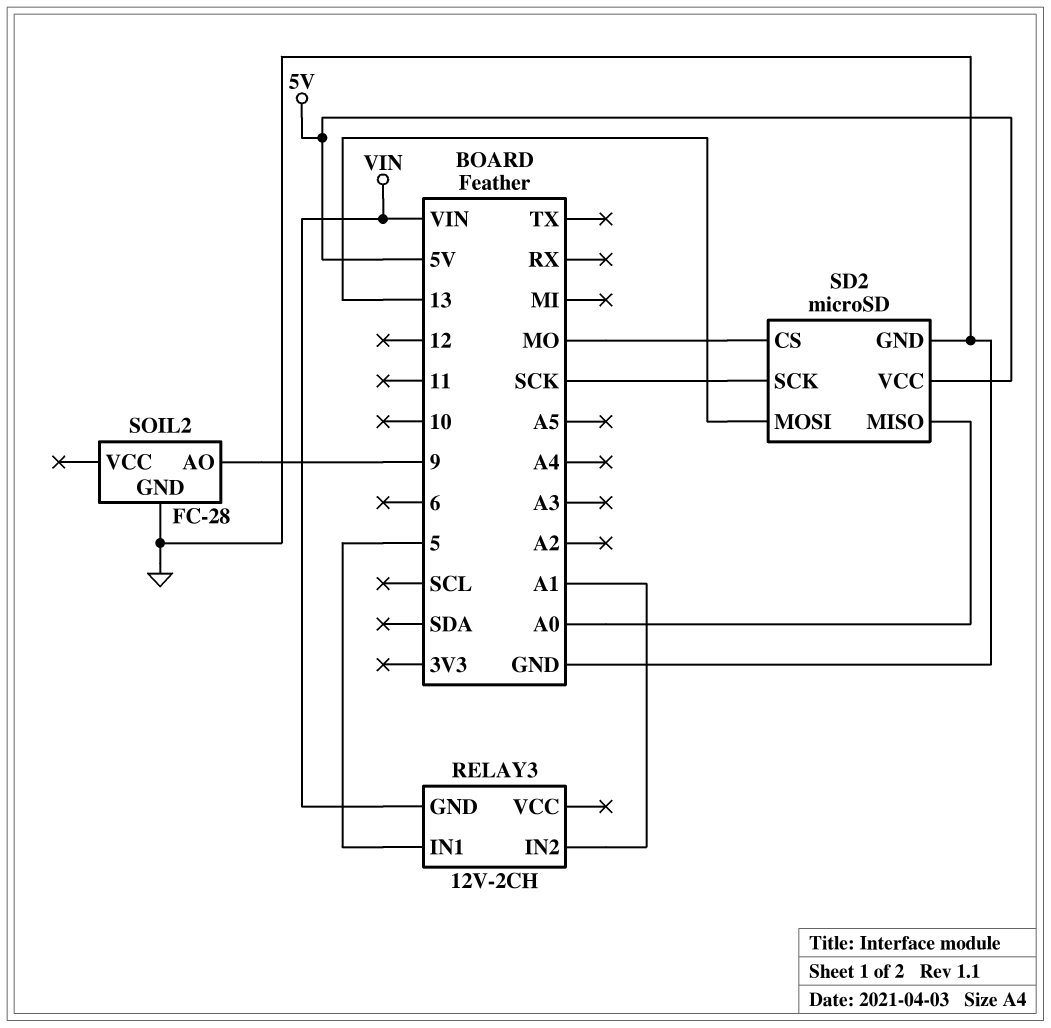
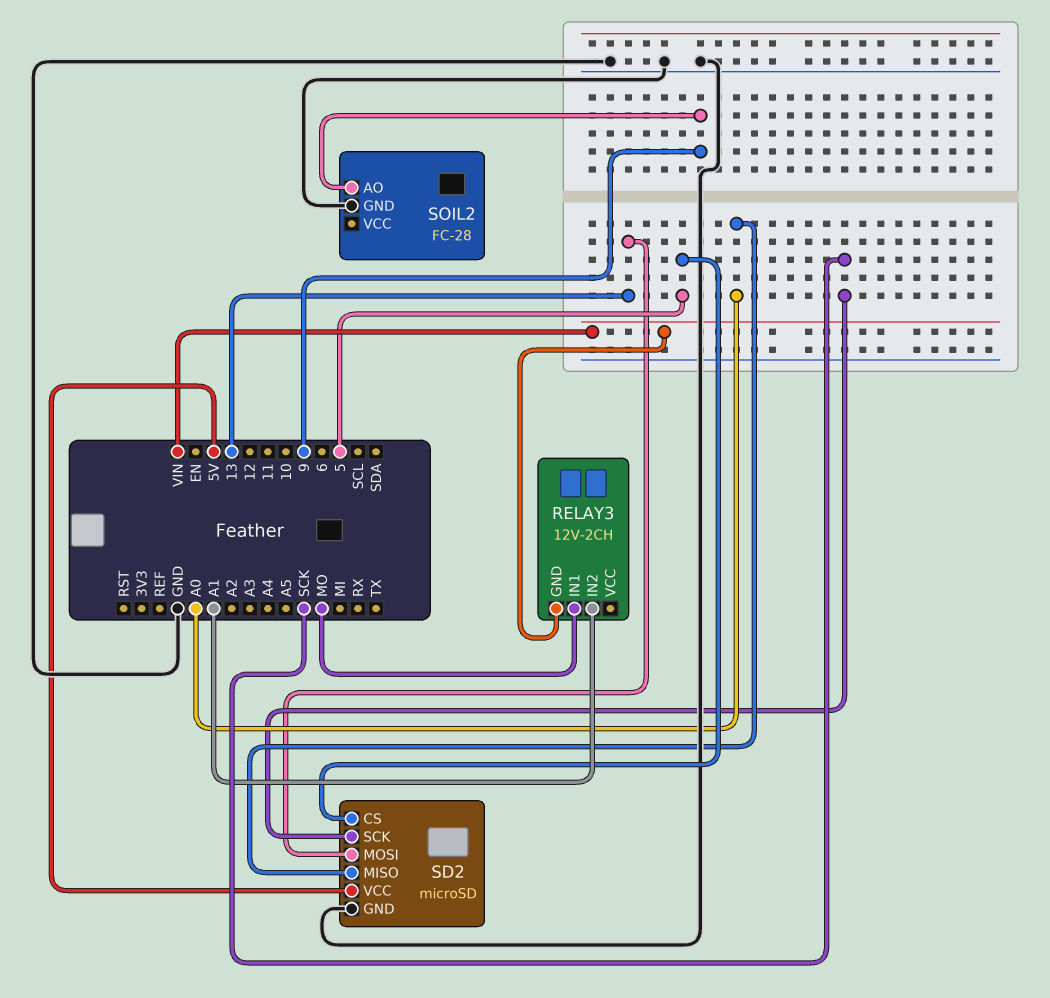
RELAY3 pin IN1: 5 -> MO
SD2 pin CS: MO -> 5

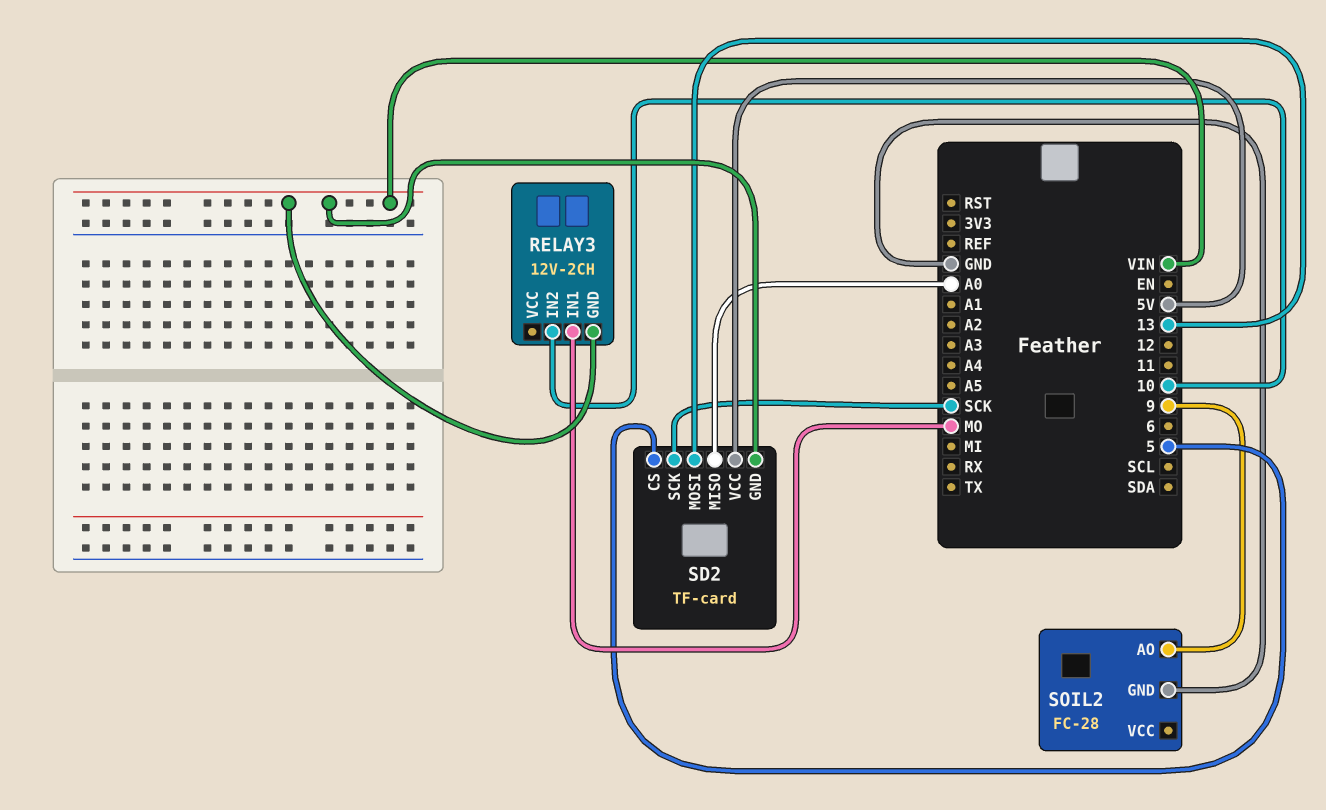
RELAY3 pin IN2: A1 -> 10
SD2: microSD -> TF-card
SD2 pin GND: GND -> VIN

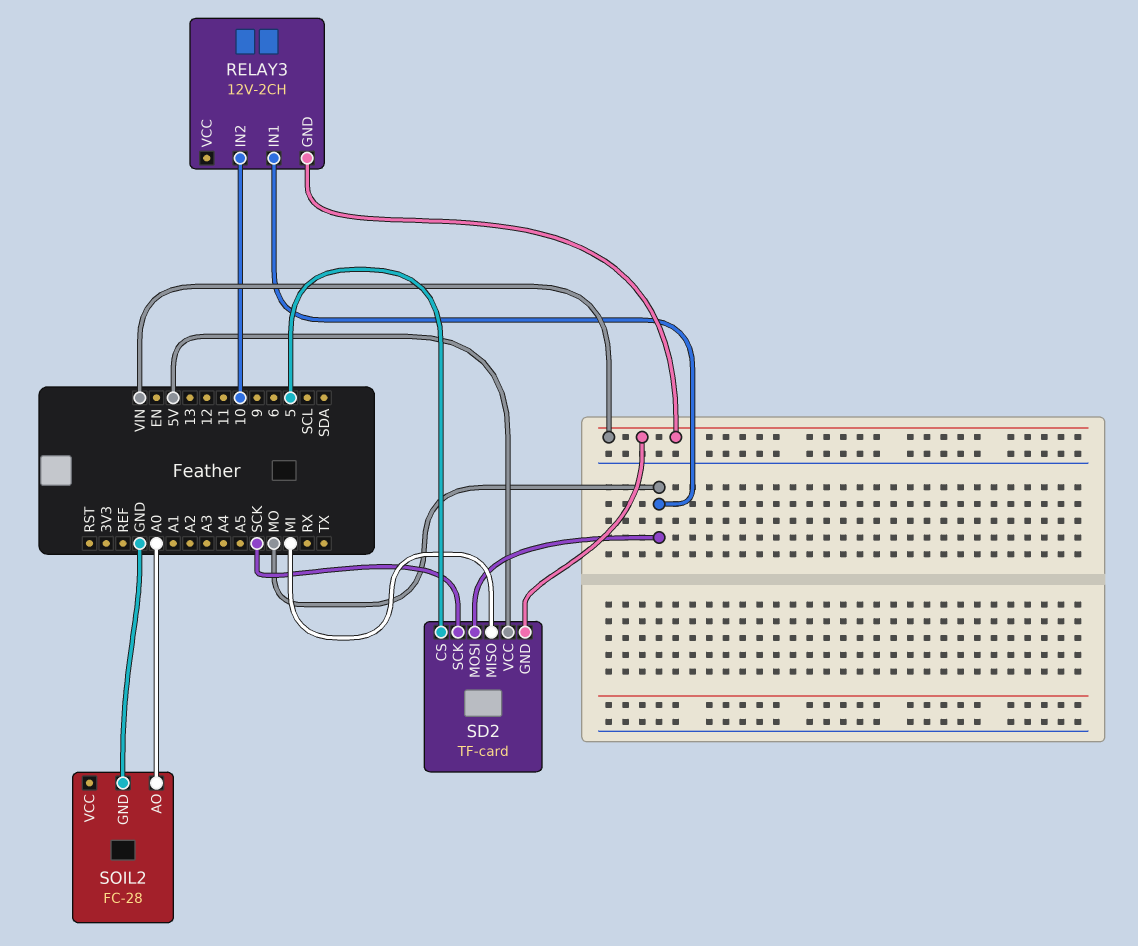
SD2 pin MISO: A0 -> MI
SD2 pin MOSI: 13 -> MO
SOIL2 pin AO: 9 -> A0

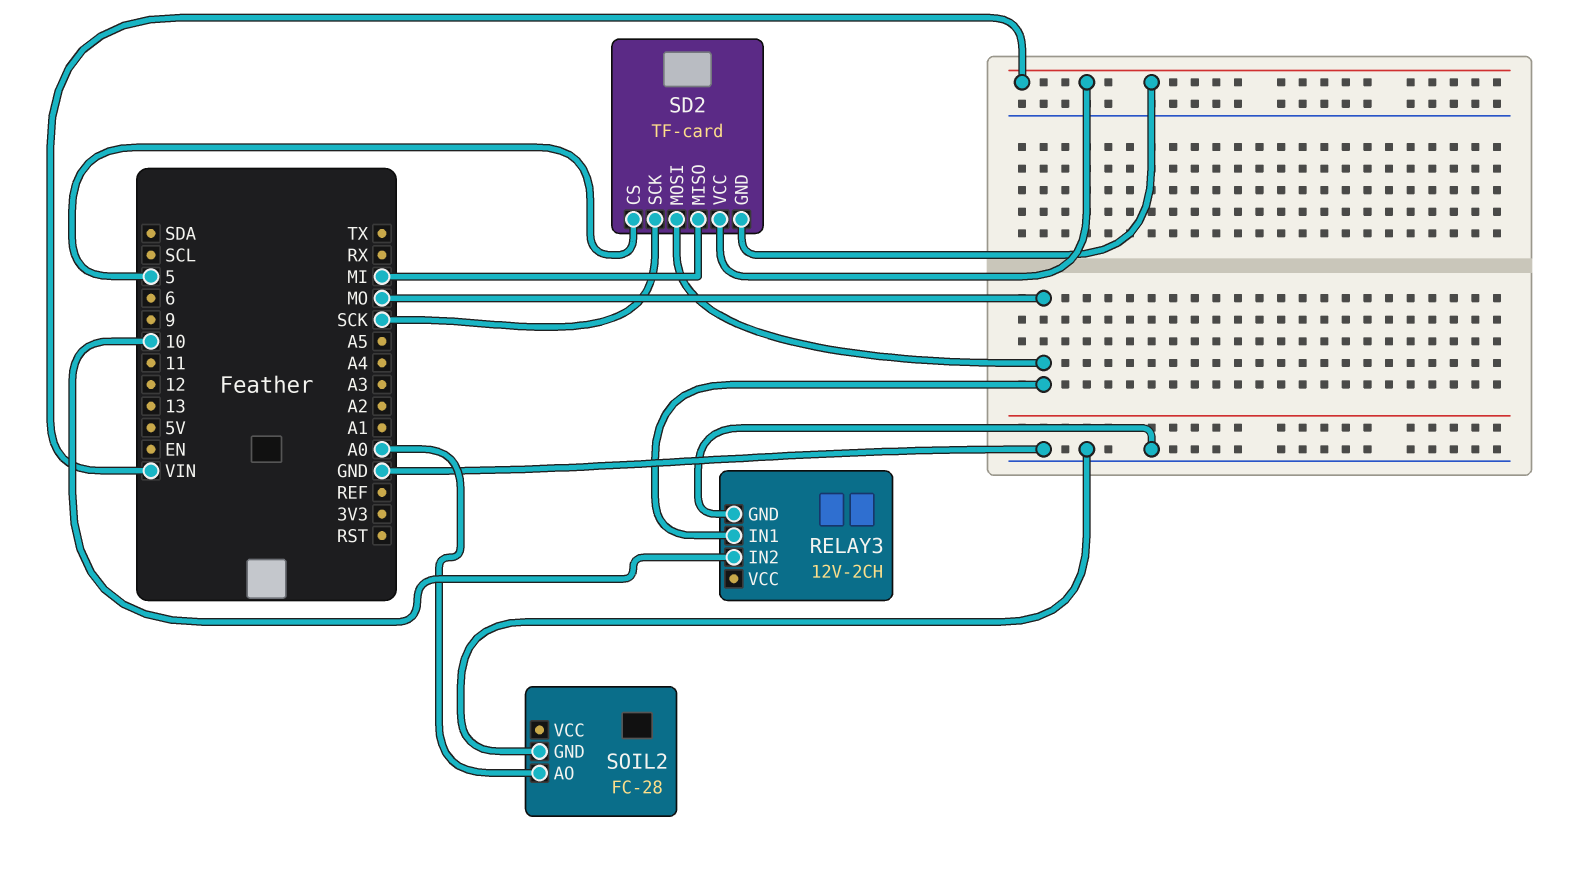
RELAY3 pin GND: VIN -> GND
SD2 pin VCC: 5V -> VIN

